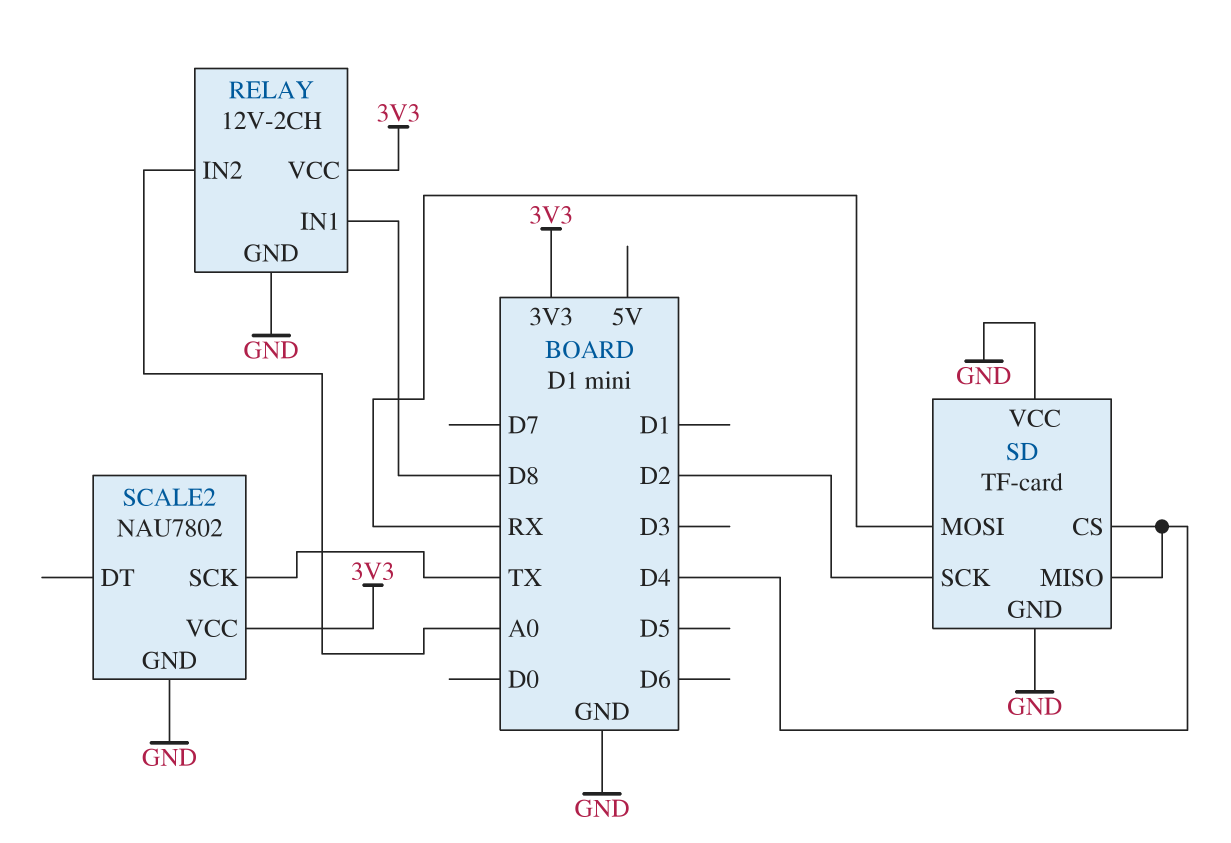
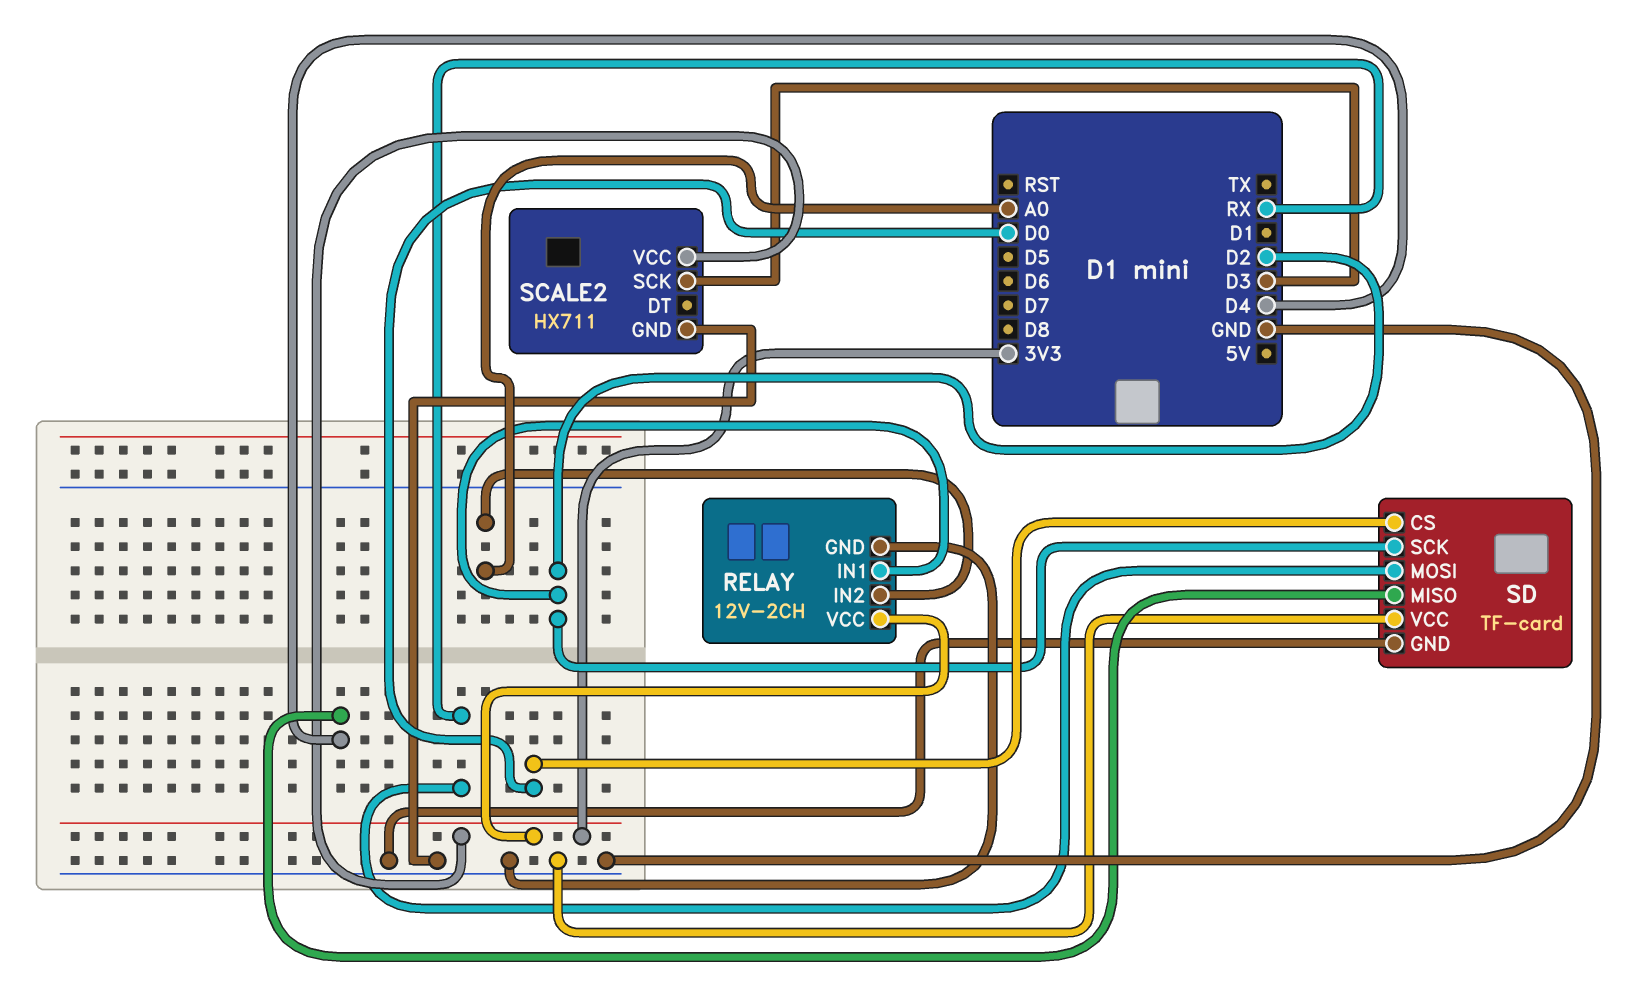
RELAY pin IN1: D8 -> D2
SCALE2: NAU7802 -> HX711
SCALE2 pin SCK: TX -> D3
SD pin CS: D4 -> D0

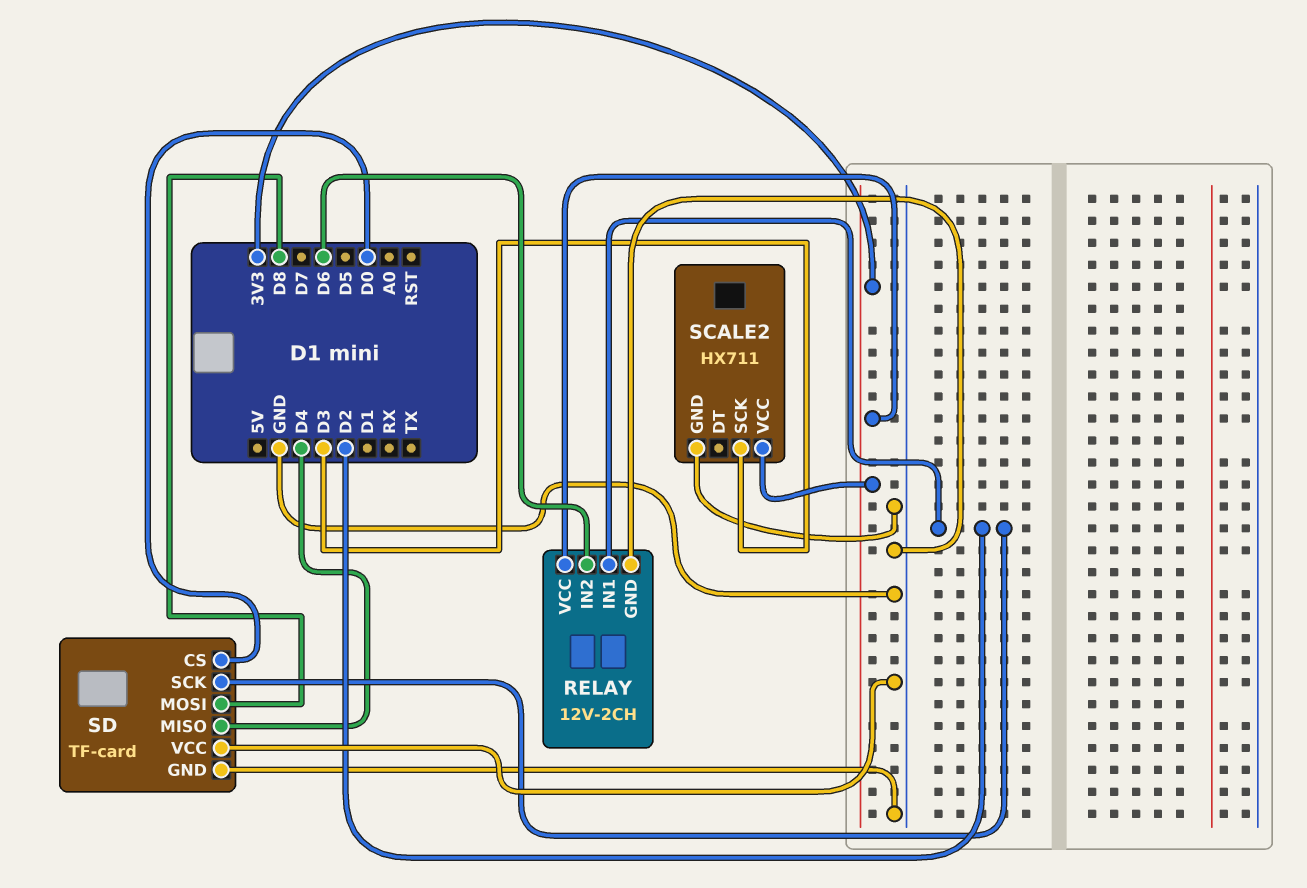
RELAY pin IN2: A0 -> D6
SD pin MOSI: RX -> D8

